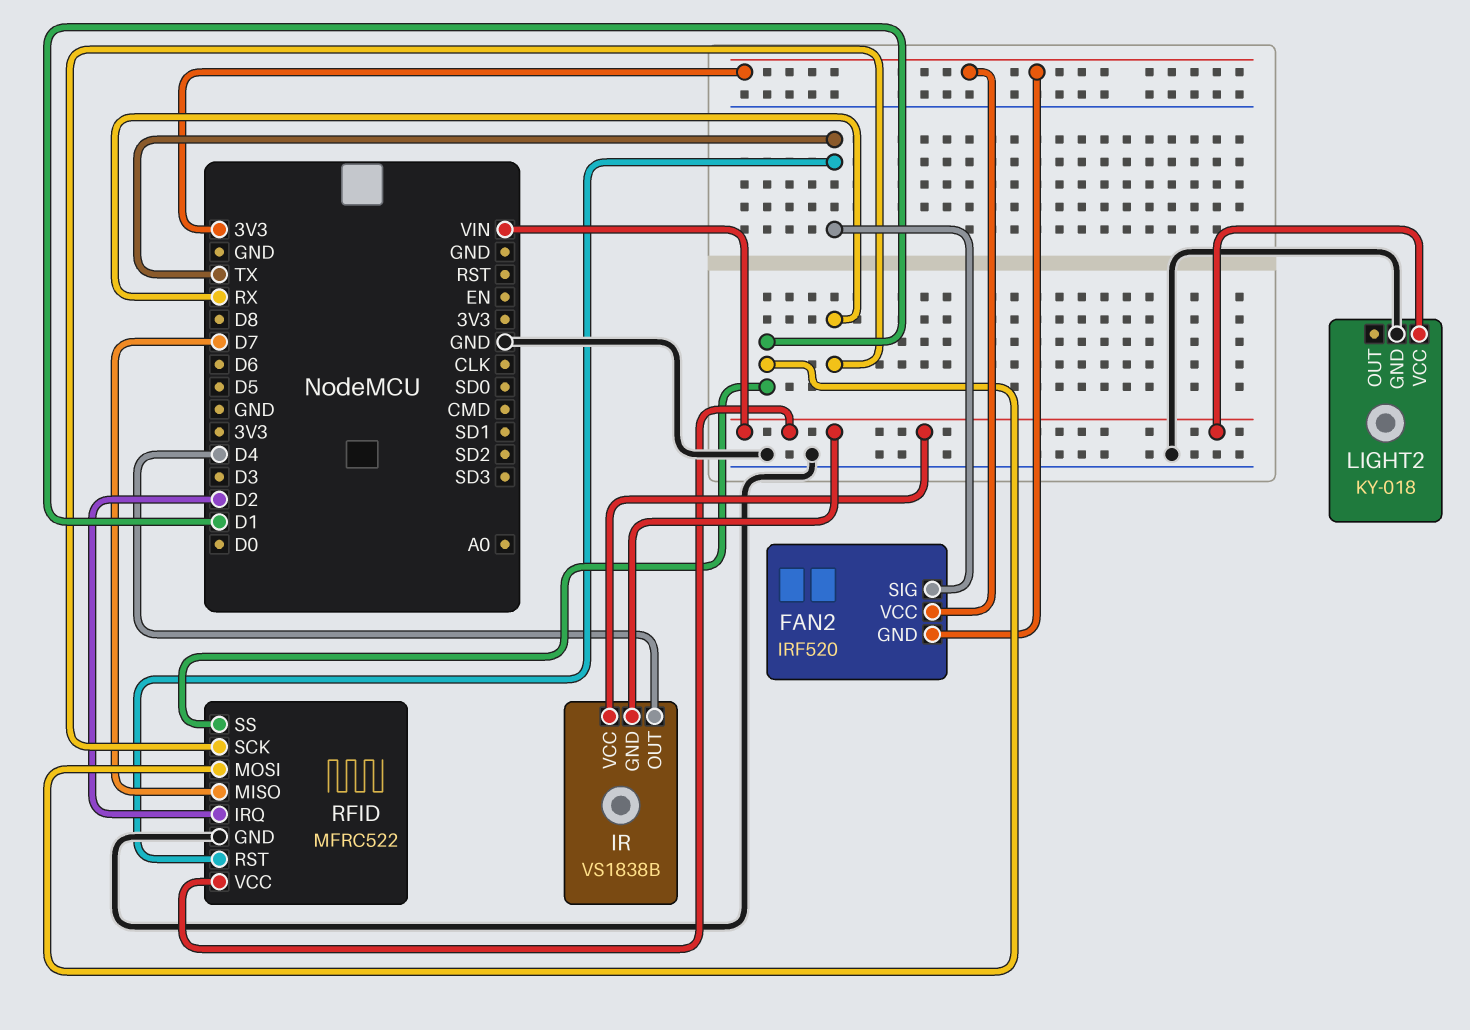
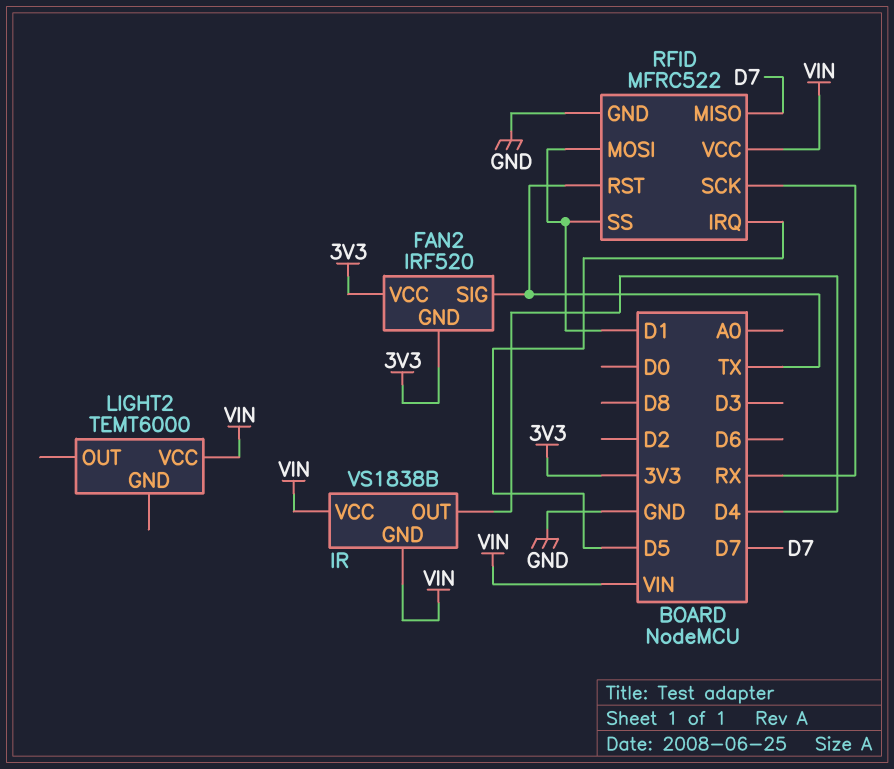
LIGHT2: KY-018 -> TEMT6000
LIGHT2 pin GND: GND -> none
RFID pin IRQ: D2 -> D5

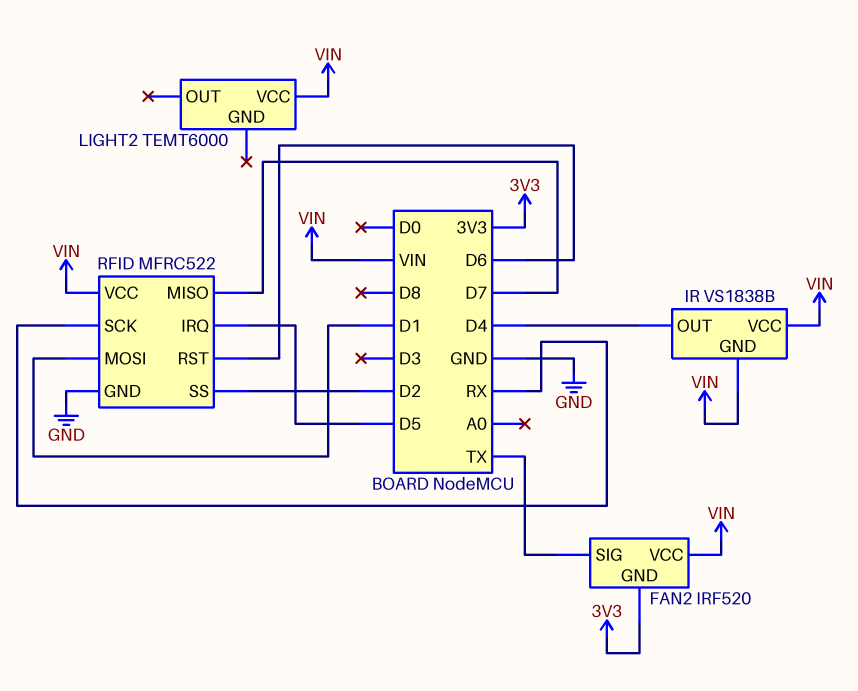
FAN2 pin VCC: 3V3 -> VIN
RFID pin RST: TX -> D6
RFID pin SS: D1 -> D2

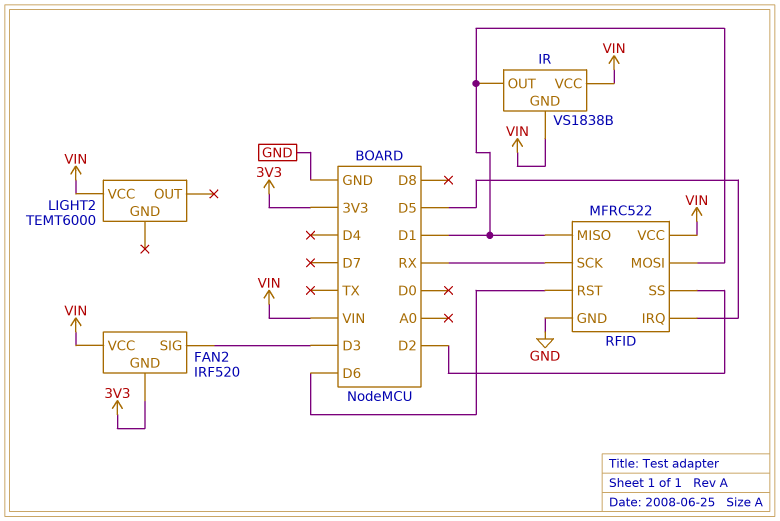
FAN2 pin SIG: TX -> D3
IR pin OUT: D4 -> D1
RFID pin MISO: D7 -> D1

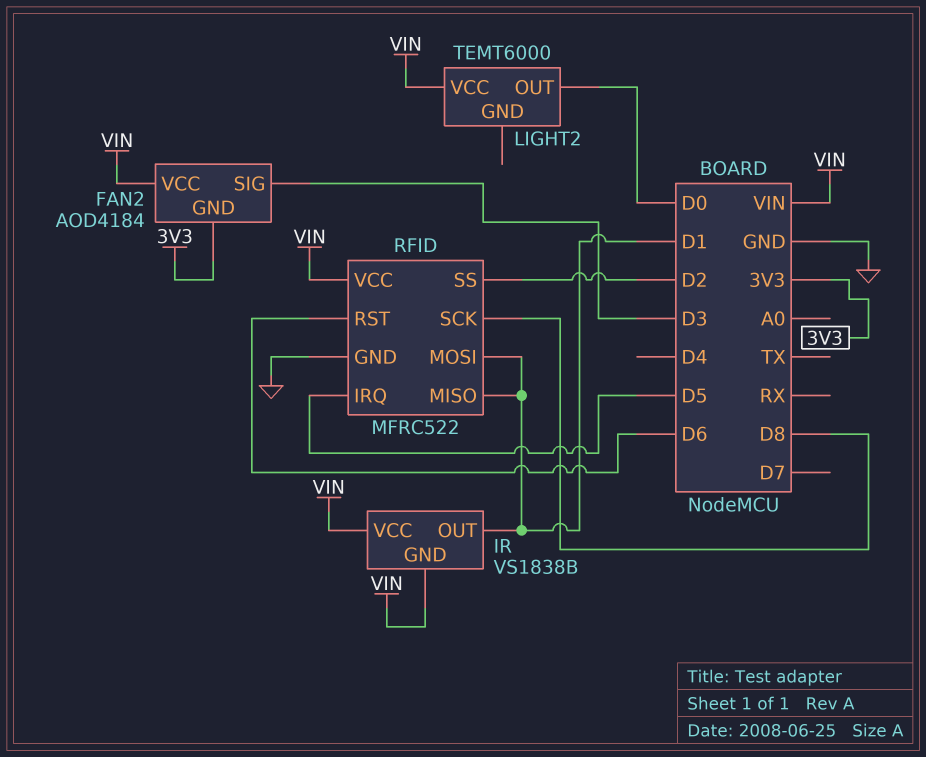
FAN2: IRF520 -> AOD4184
LIGHT2 pin OUT: none -> D0
RFID pin SCK: RX -> D8

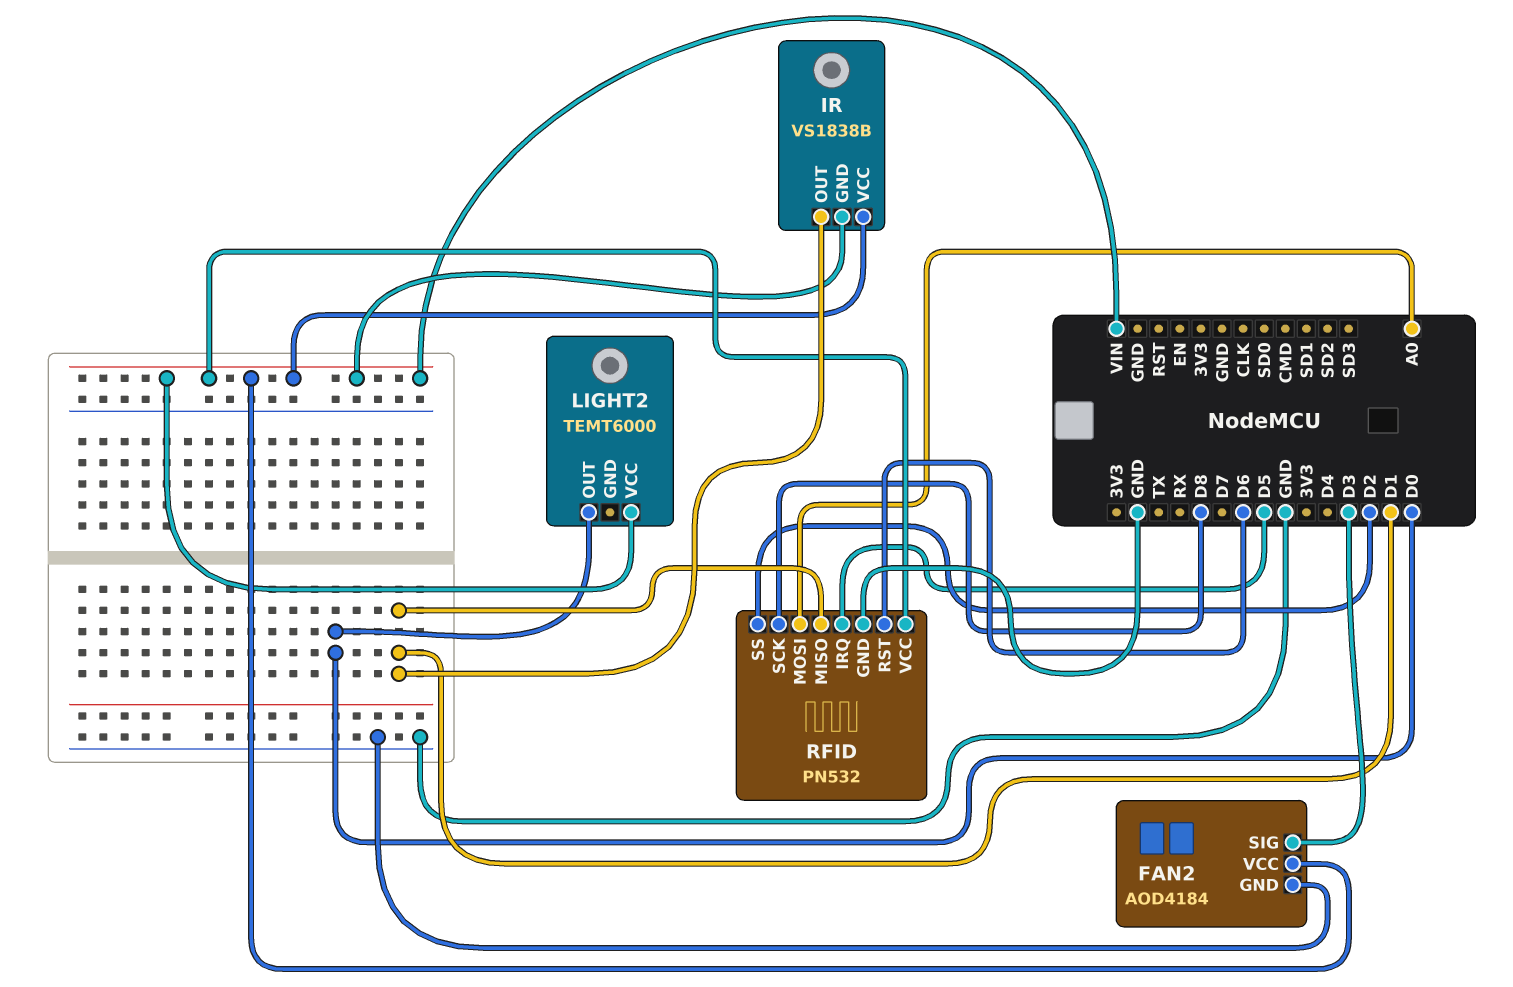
FAN2 pin GND: 3V3 -> GND
RFID: MFRC522 -> PN532
RFID pin MOSI: D1 -> A0

